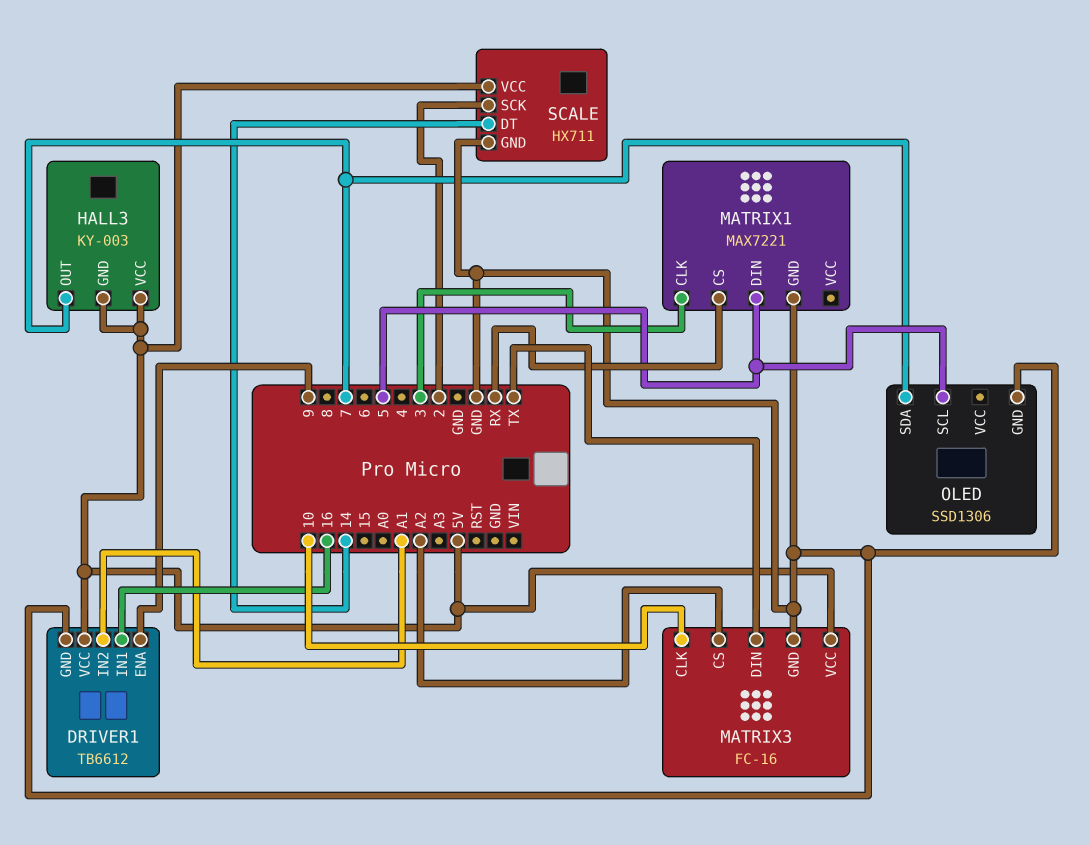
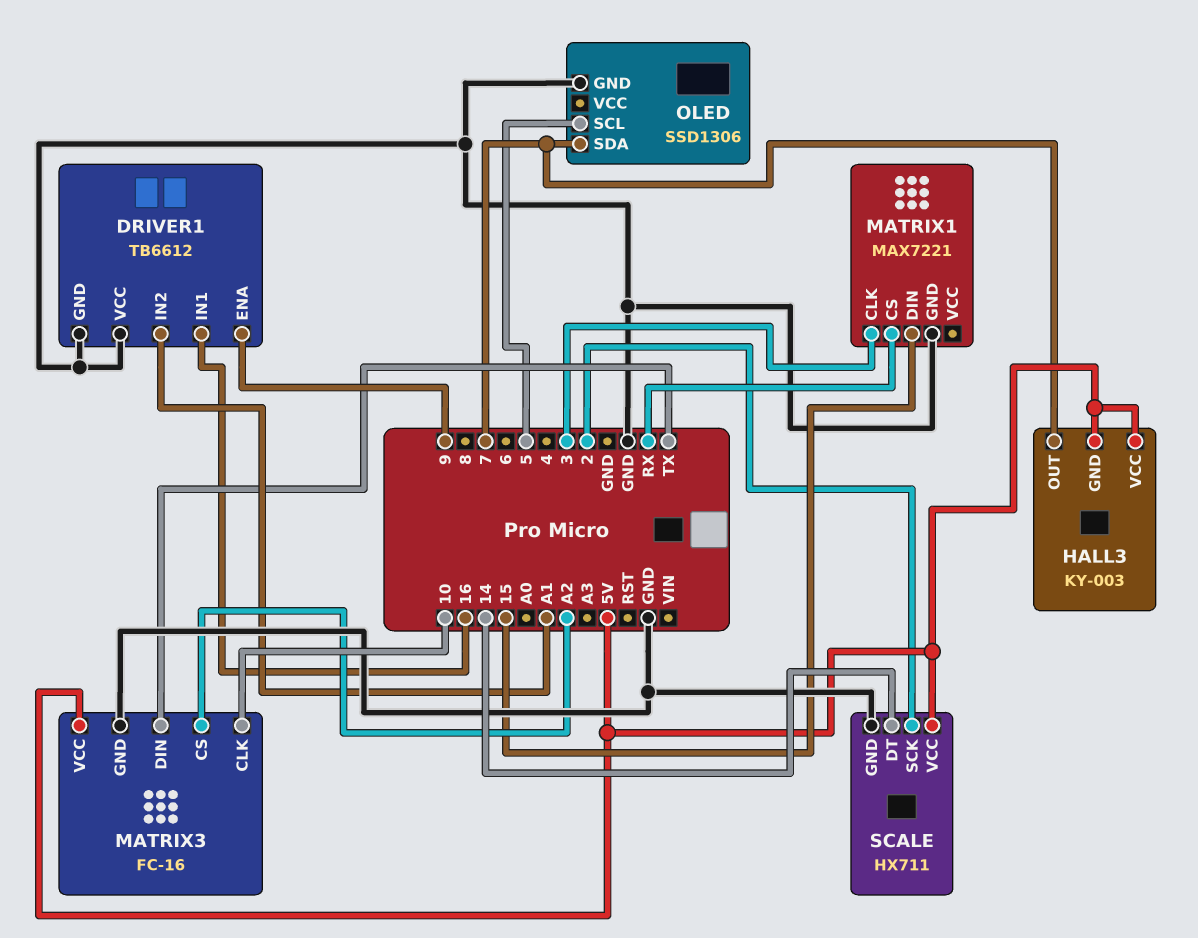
DRIVER1 pin VCC: 5V -> GND
MATRIX1 pin DIN: 5 -> 15

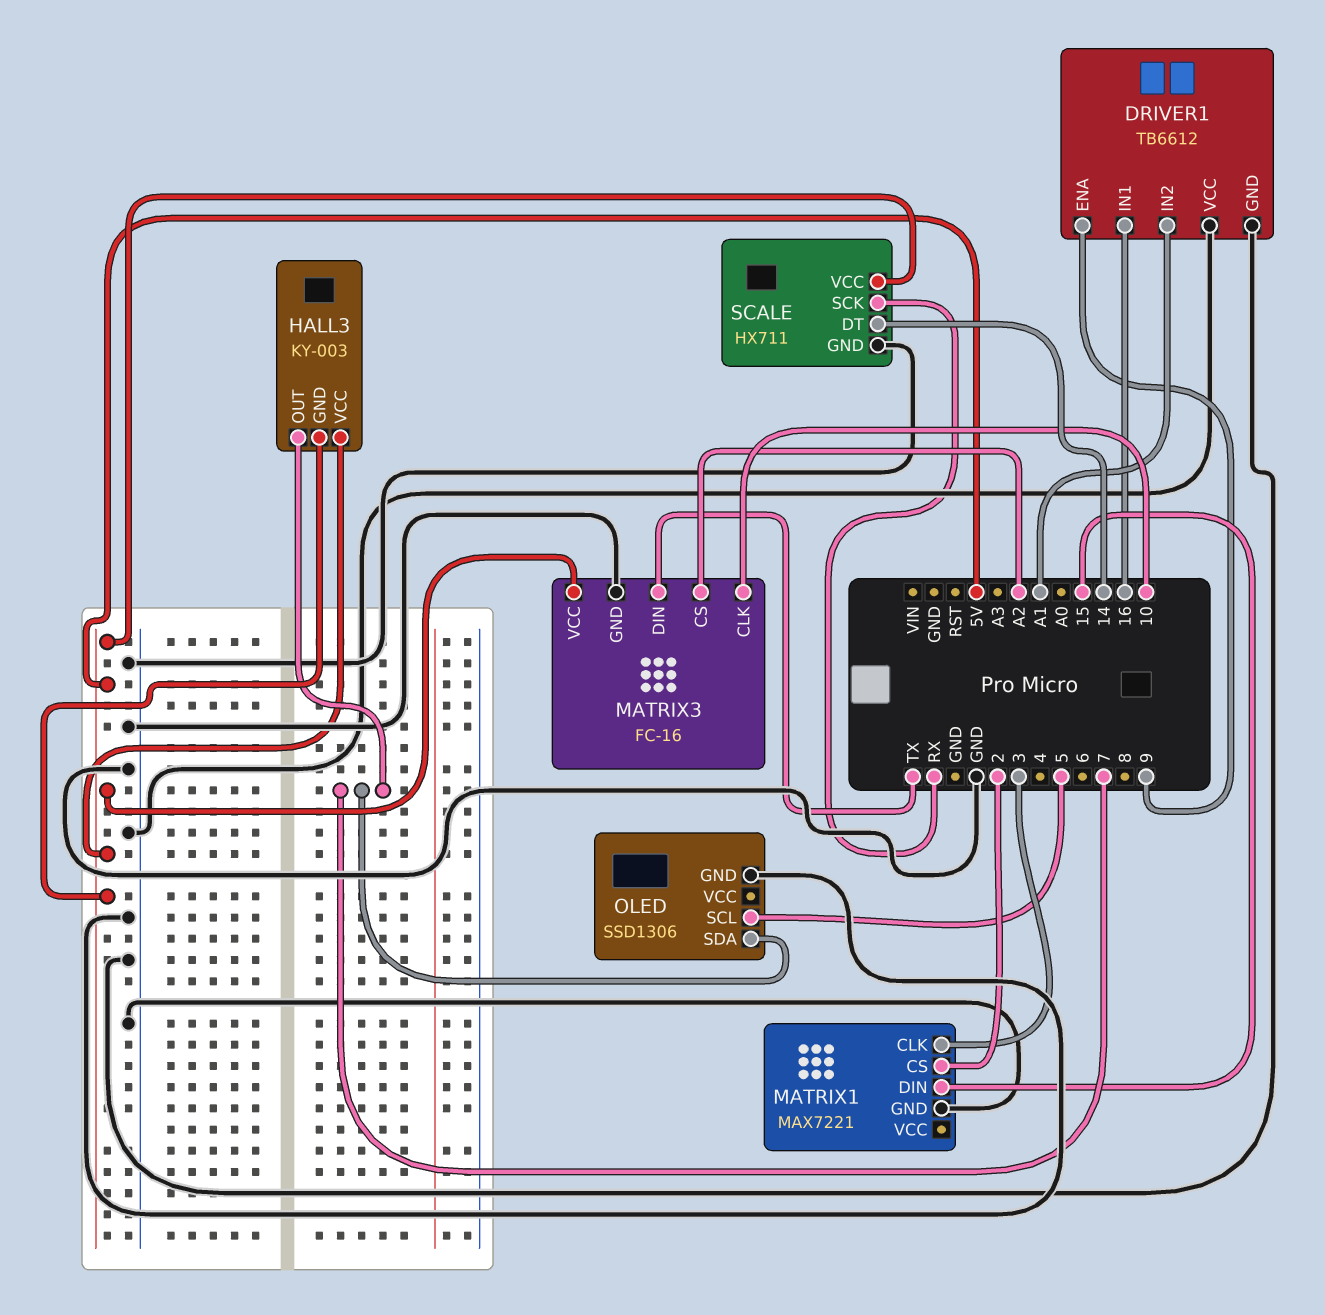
MATRIX1 pin CS: RX -> 2
SCALE pin SCK: 2 -> RX

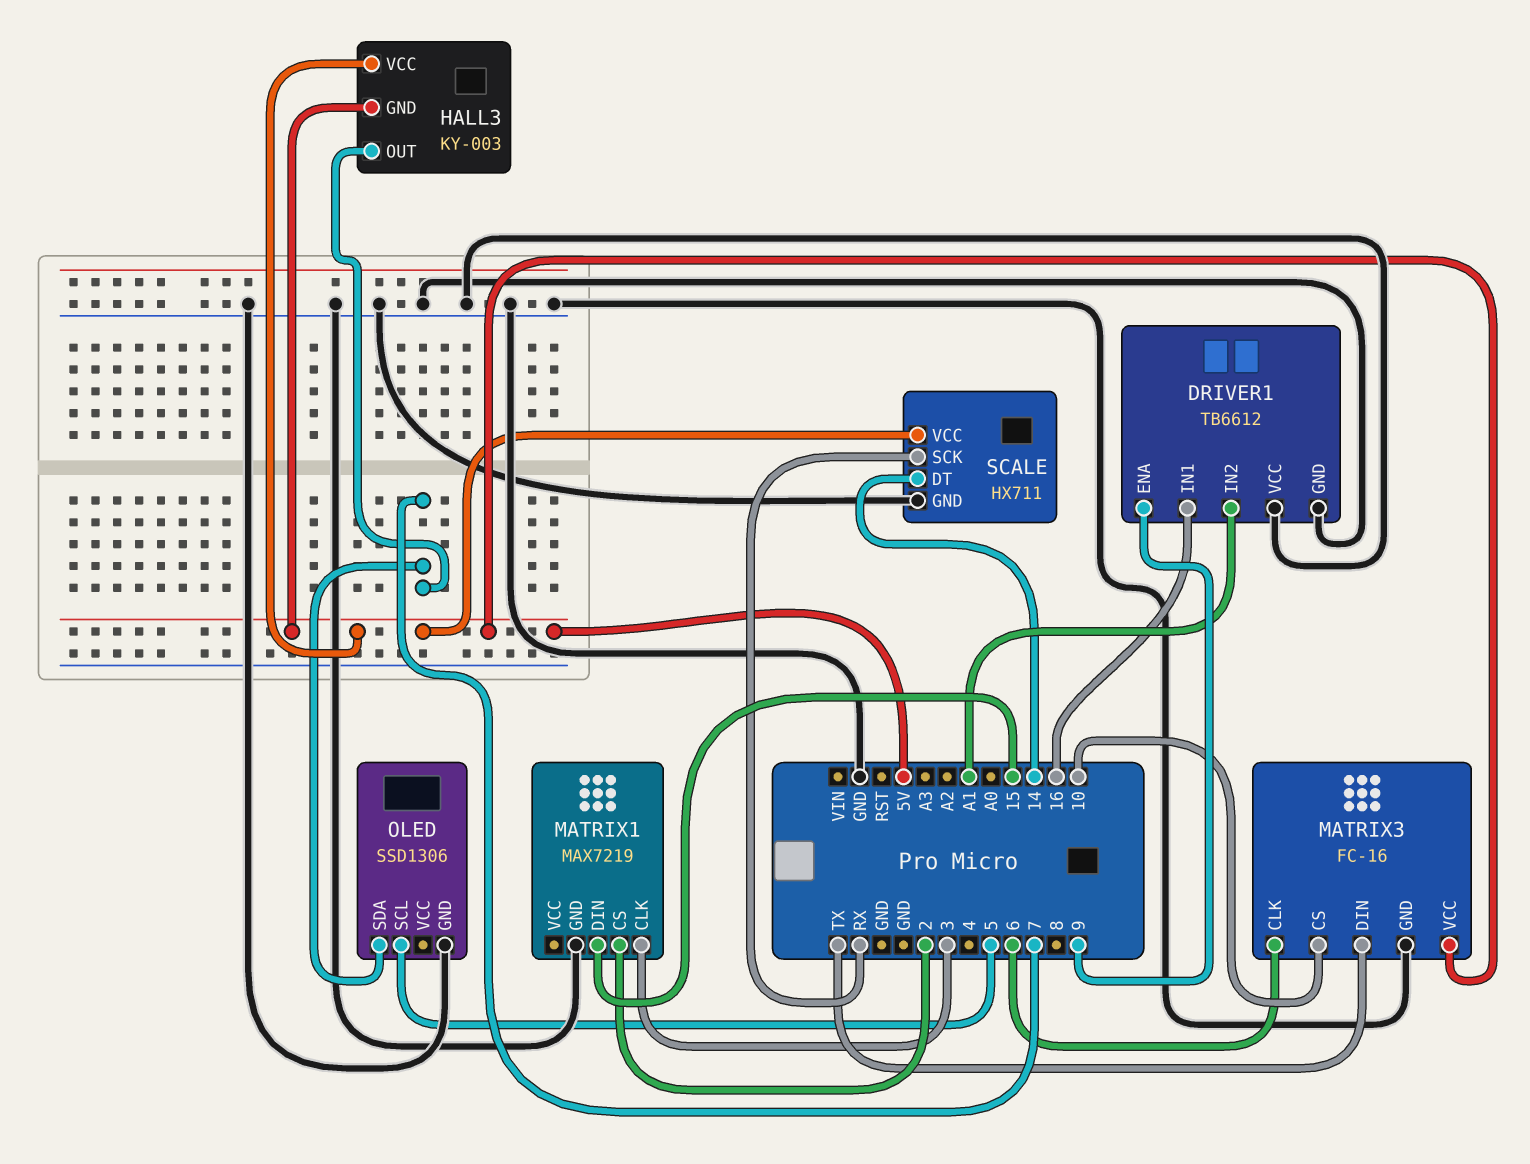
MATRIX1: MAX7221 -> MAX7219
MATRIX3 pin CLK: 10 -> 6
MATRIX3 pin CS: A2 -> 10

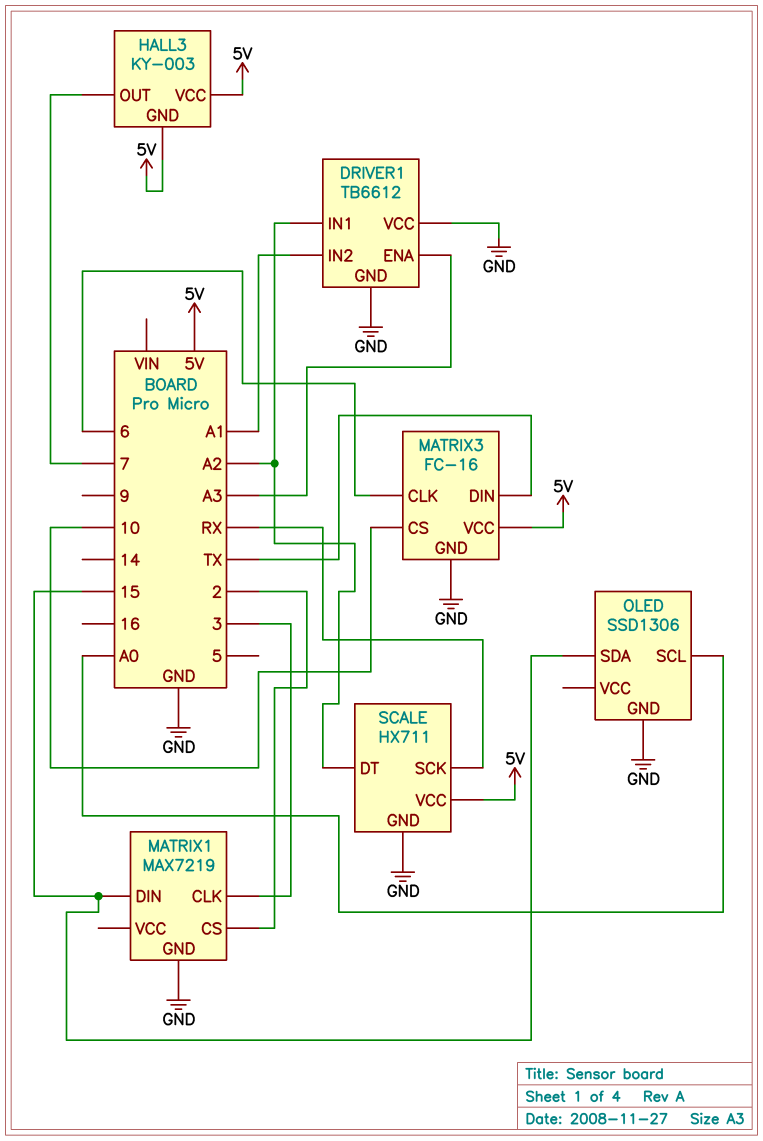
DRIVER1 pin ENA: 9 -> A3
DRIVER1 pin IN1: 16 -> A2
OLED pin SCL: 5 -> A0
OLED pin SDA: 7 -> 15
SCALE pin DT: 14 -> A2

